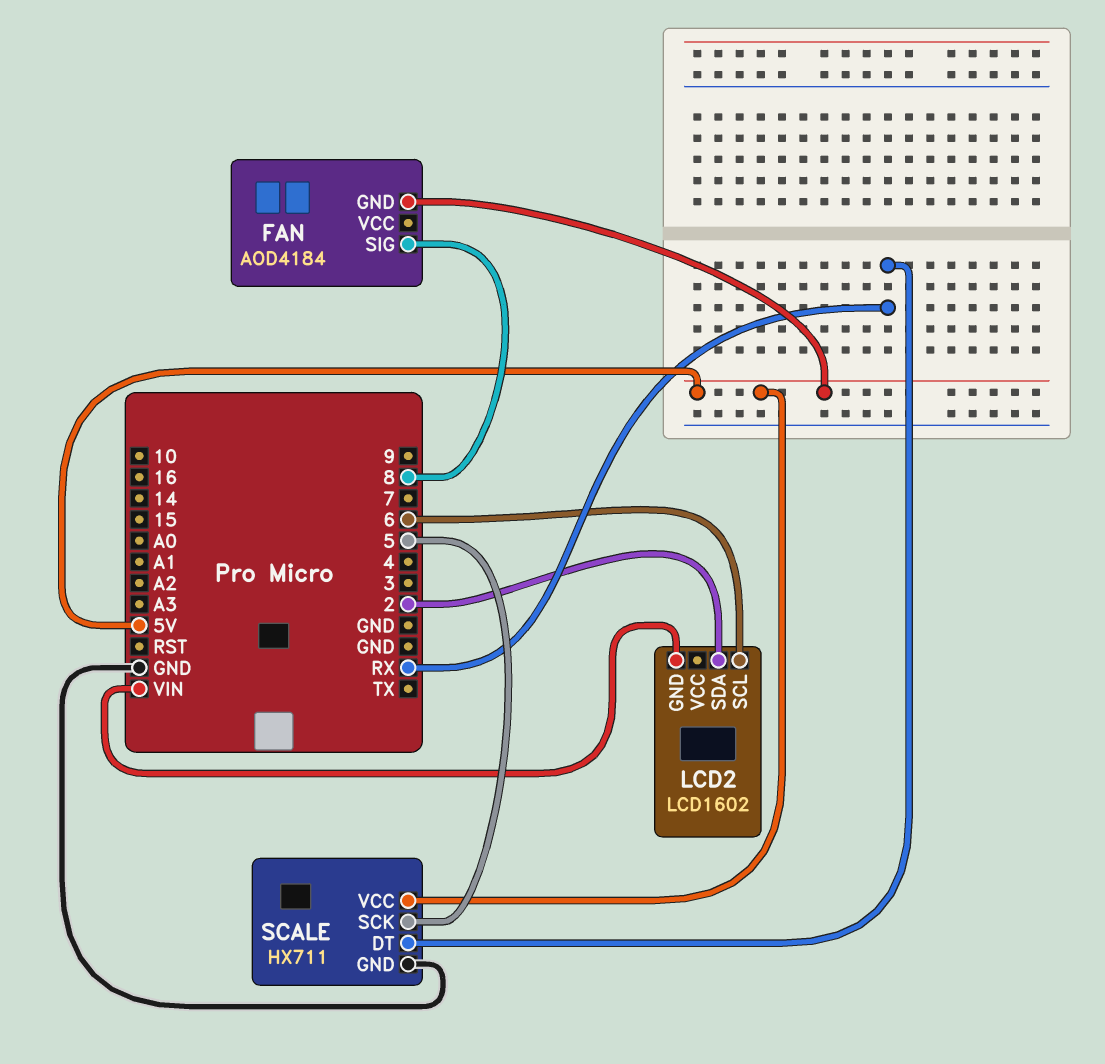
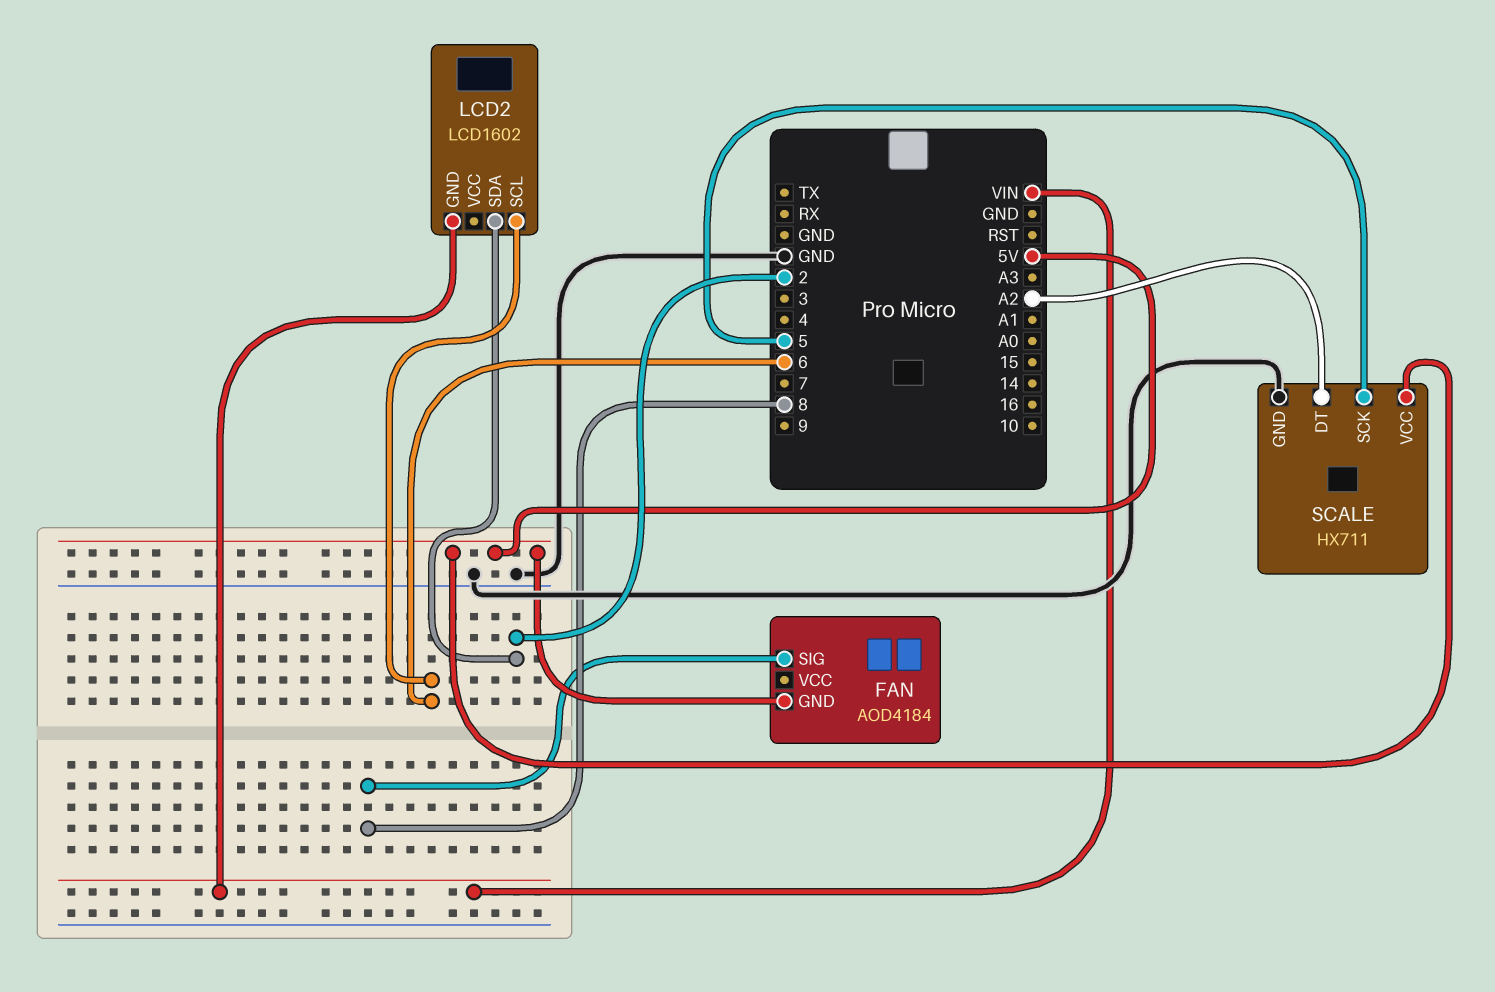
SCALE pin DT: RX -> A2

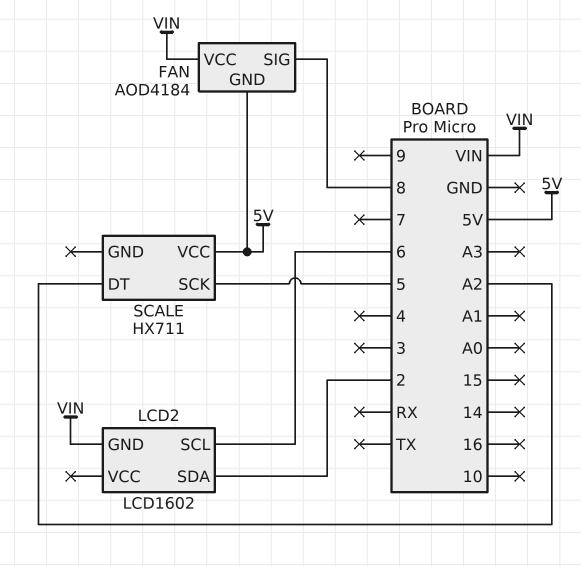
FAN pin VCC: none -> VIN
SCALE pin GND: GND -> none

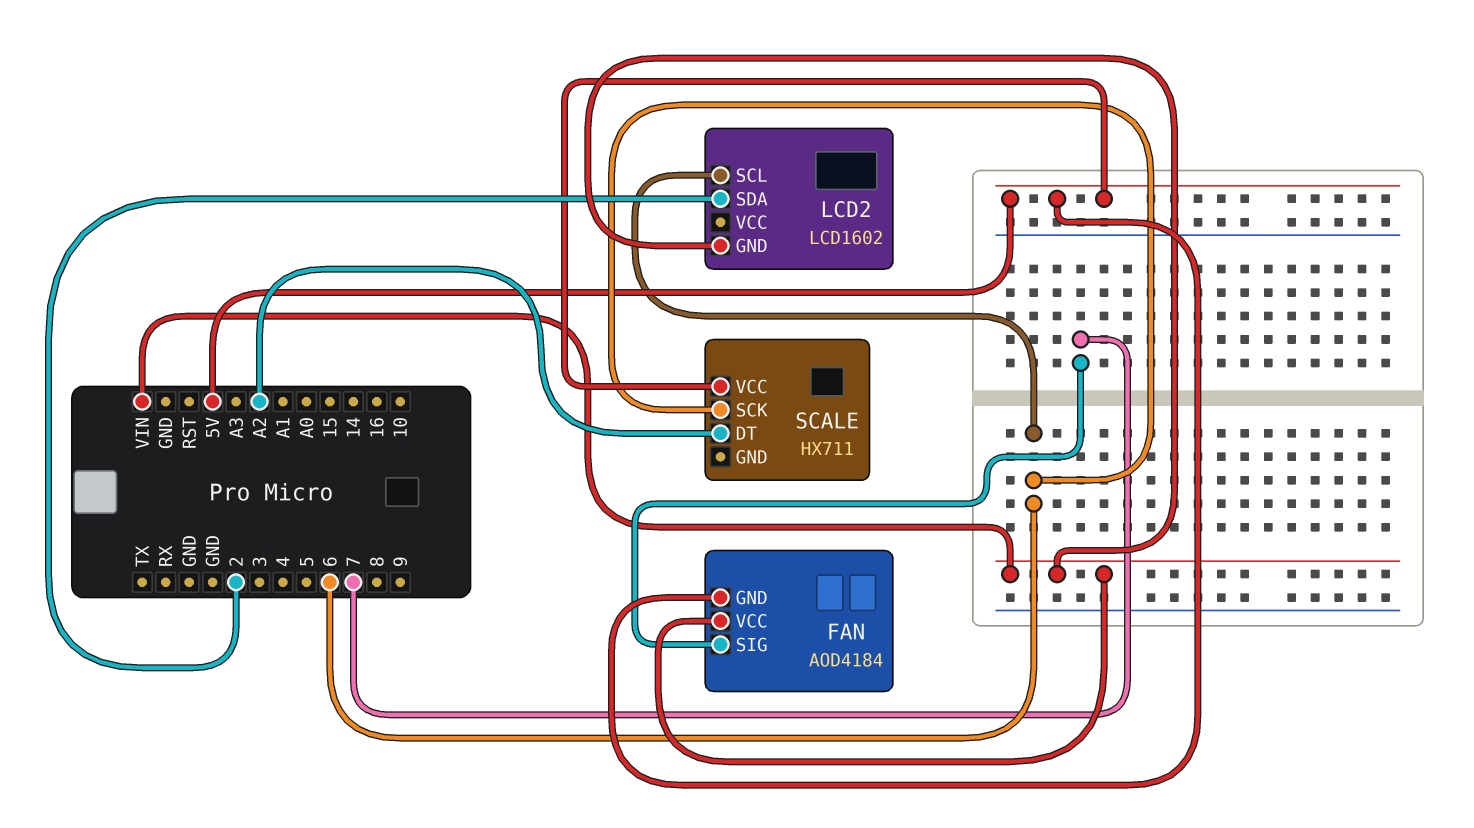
FAN pin SIG: 8 -> 7
SCALE pin SCK: 5 -> 6

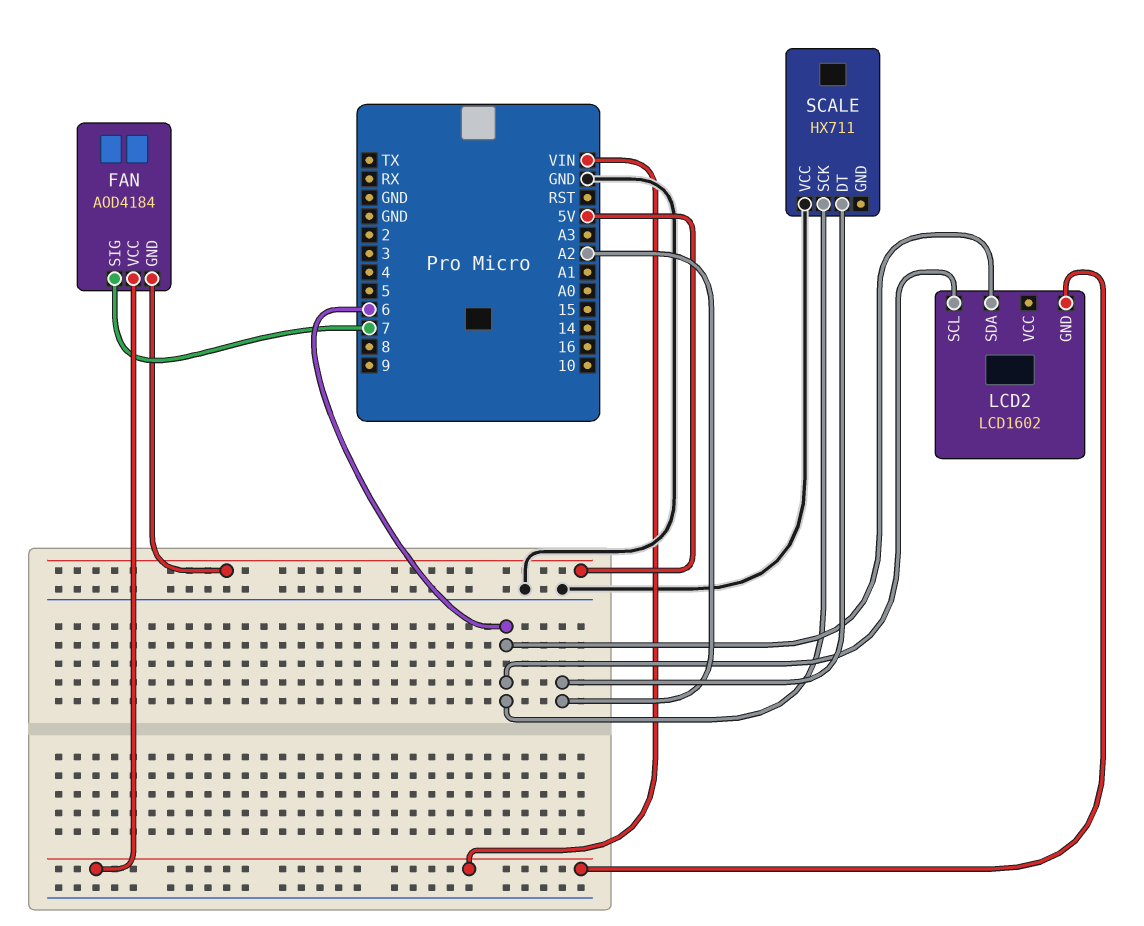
LCD2 pin SDA: 2 -> 6
SCALE pin VCC: 5V -> GND

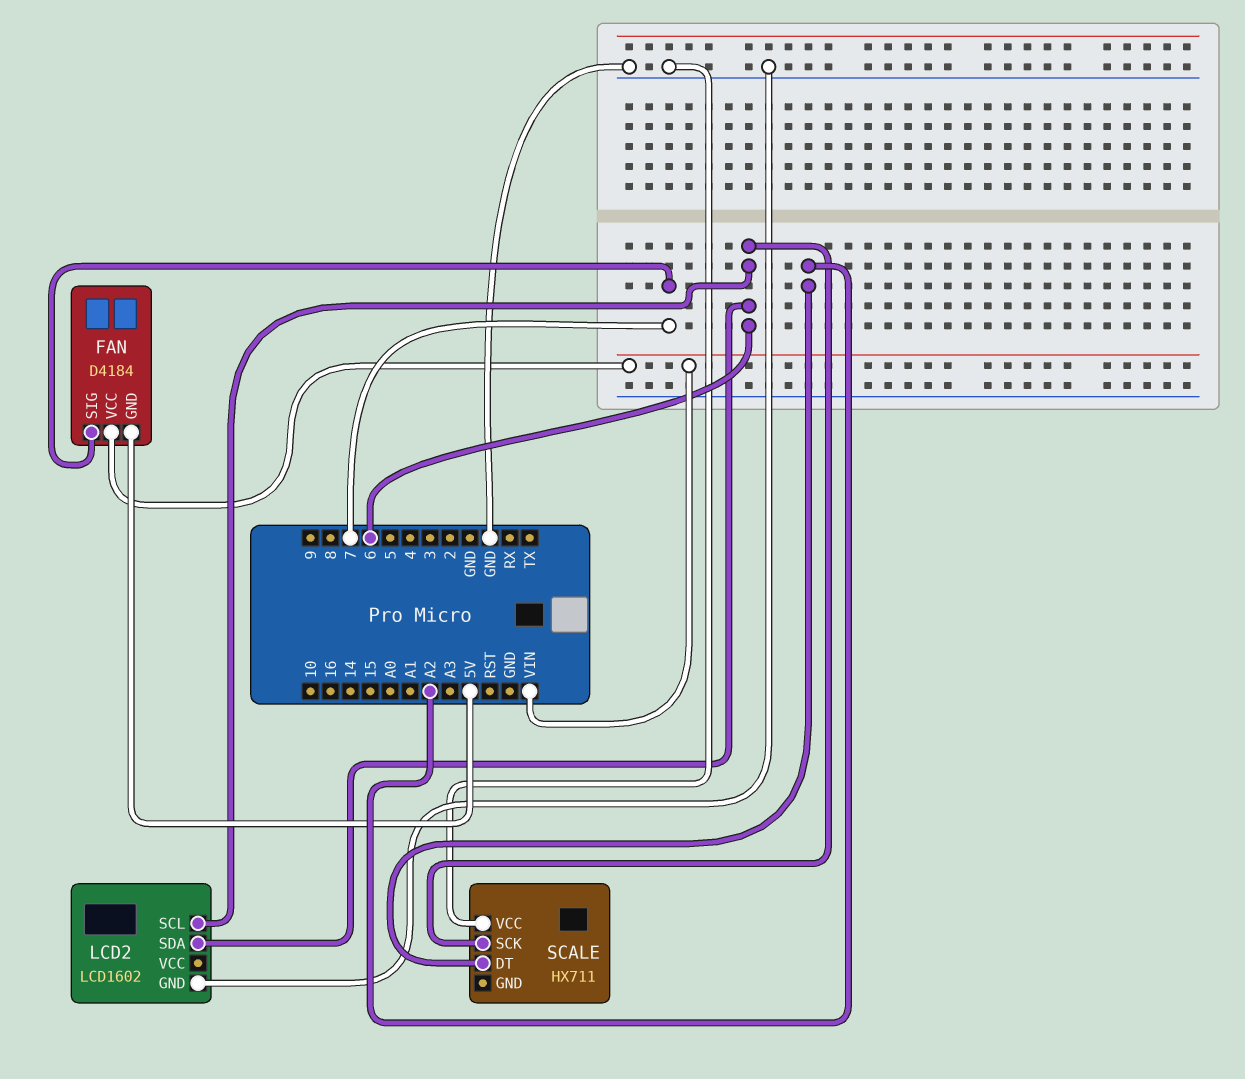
FAN: AOD4184 -> D4184
LCD2 pin GND: VIN -> GND

